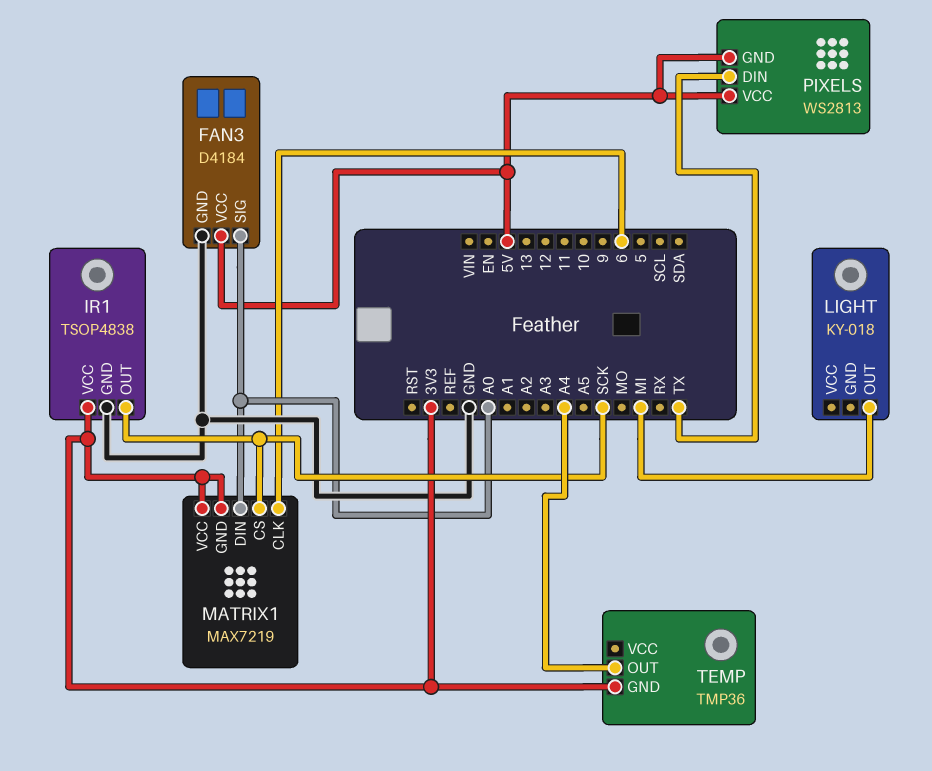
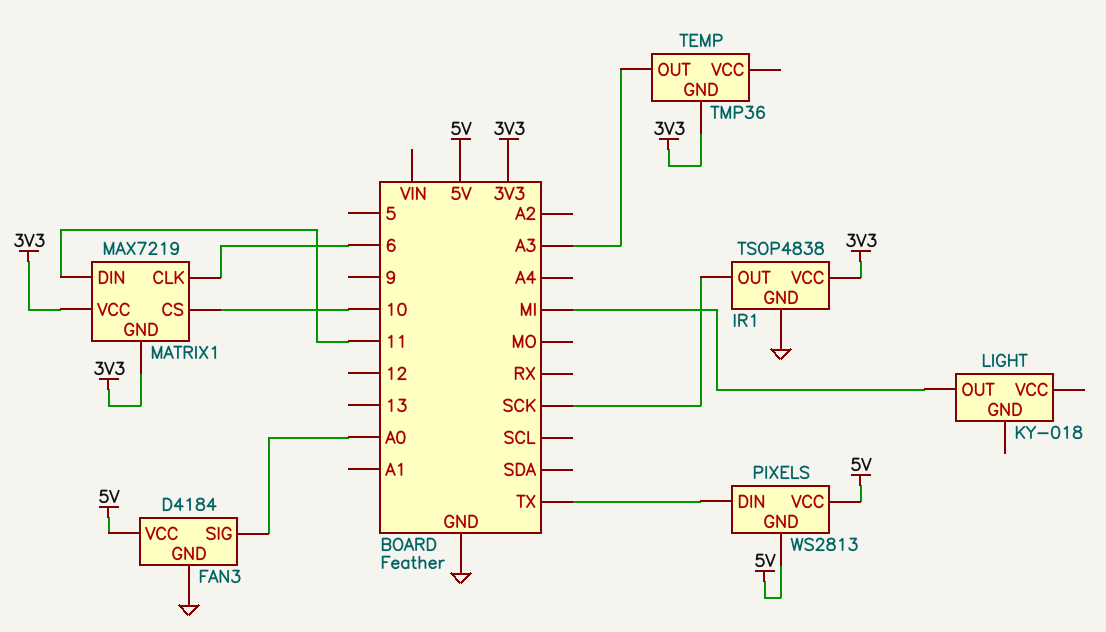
MATRIX1 pin CS: SCK -> 10
MATRIX1 pin DIN: A0 -> 11
TEMP pin OUT: A4 -> A3

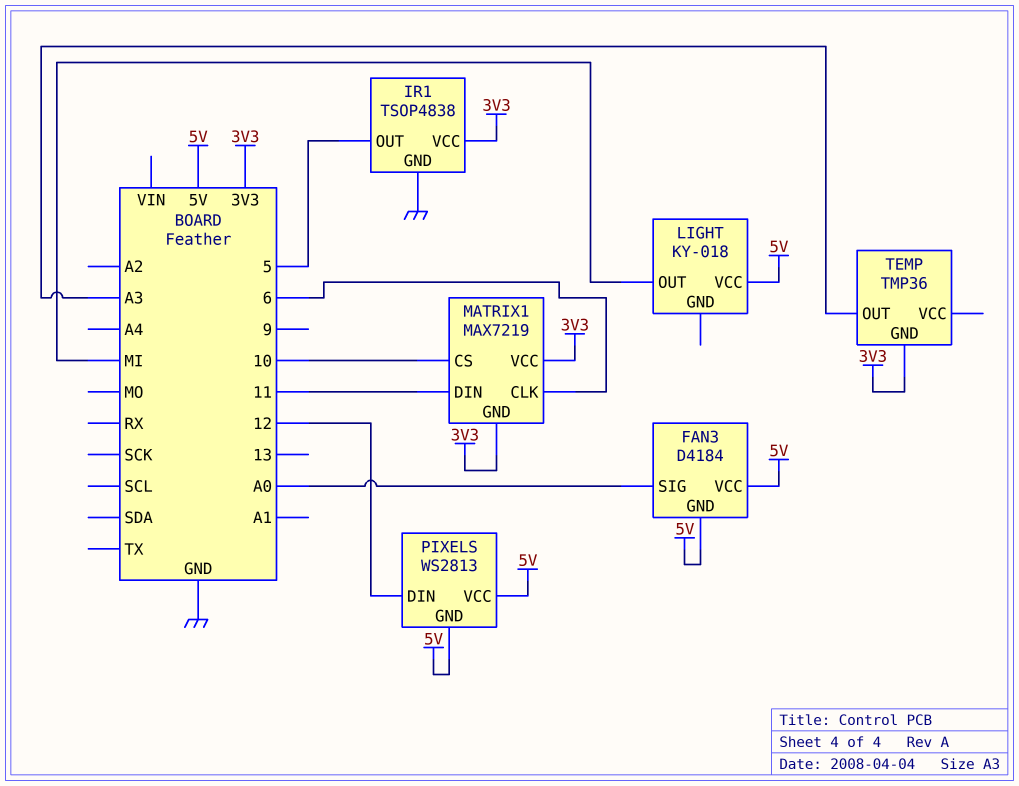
FAN3 pin GND: GND -> 5V
IR1 pin OUT: SCK -> 5
LIGHT pin VCC: none -> 5V
PIXELS pin DIN: TX -> 12

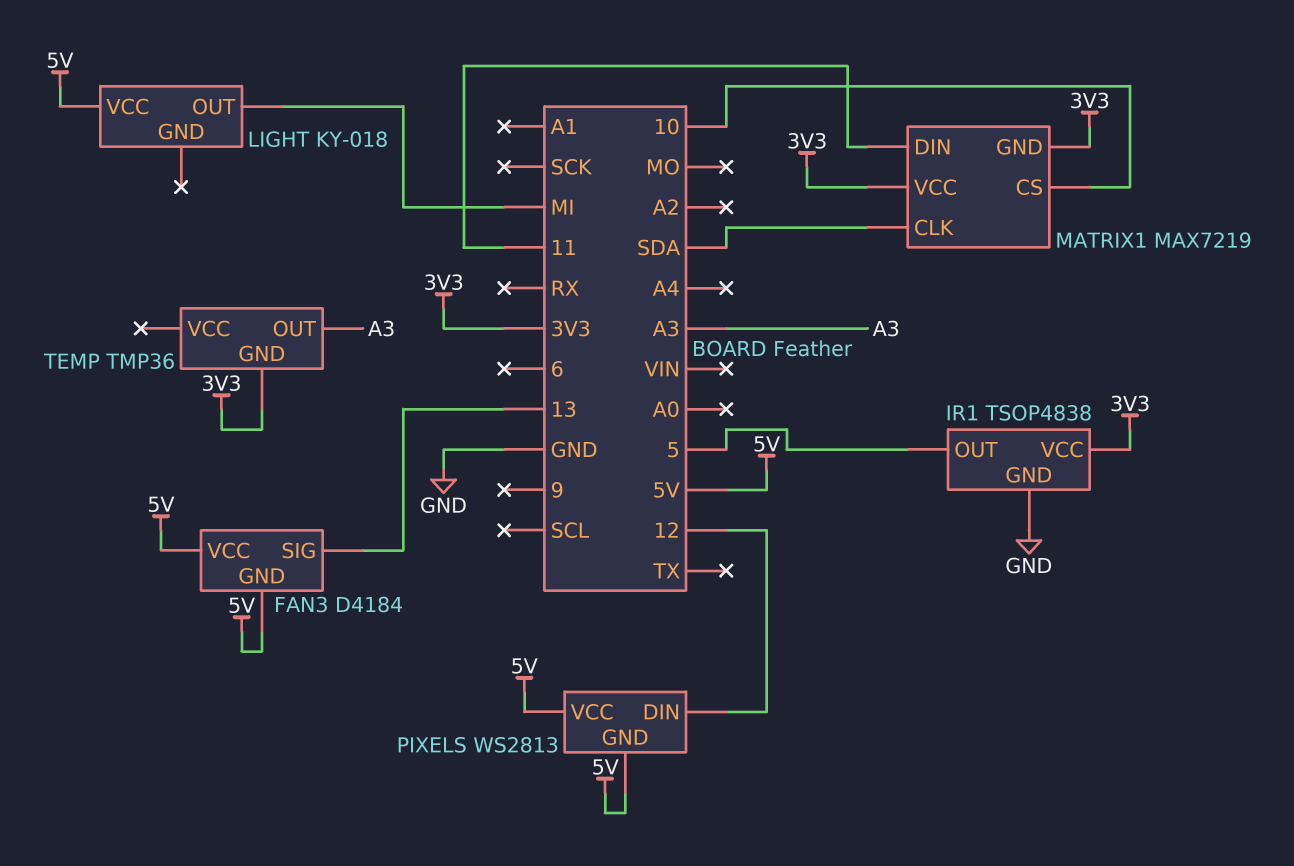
FAN3 pin SIG: A0 -> 13
MATRIX1 pin CLK: 6 -> SDA

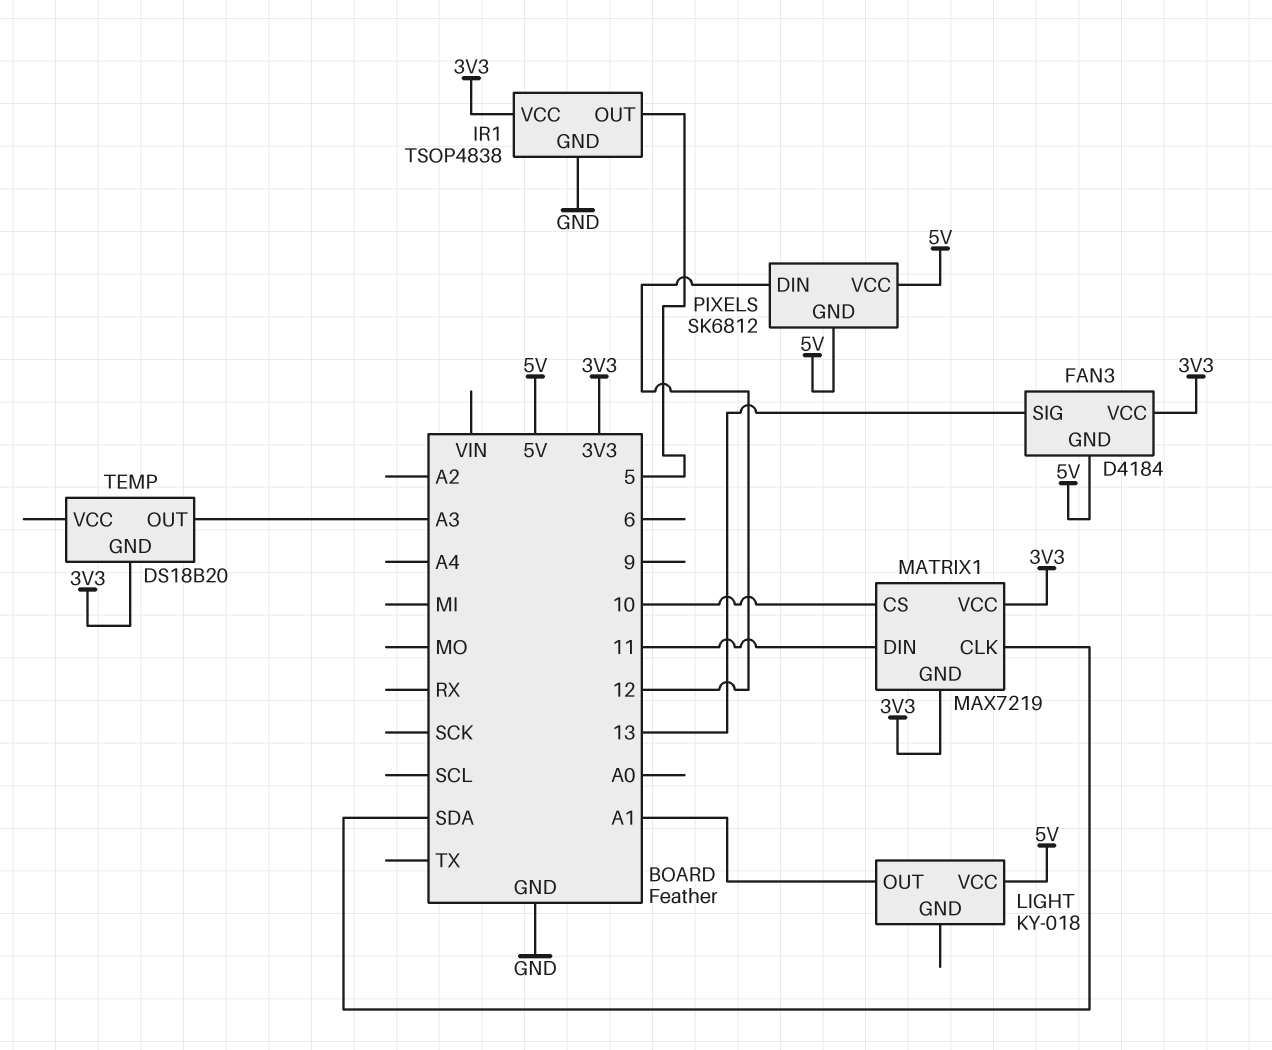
FAN3 pin VCC: 5V -> 3V3
LIGHT pin OUT: MI -> A1
PIXELS: WS2813 -> SK6812
TEMP: TMP36 -> DS18B20

